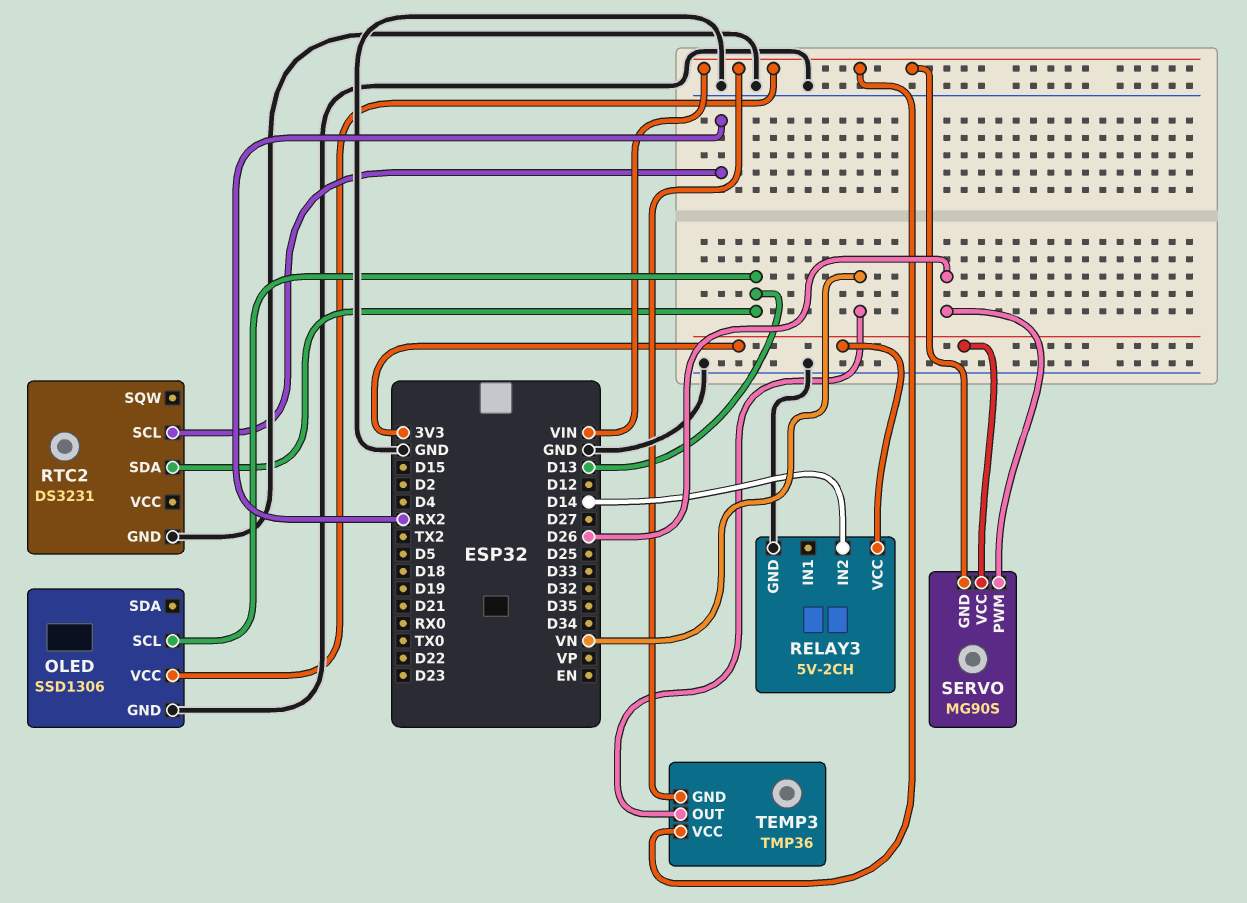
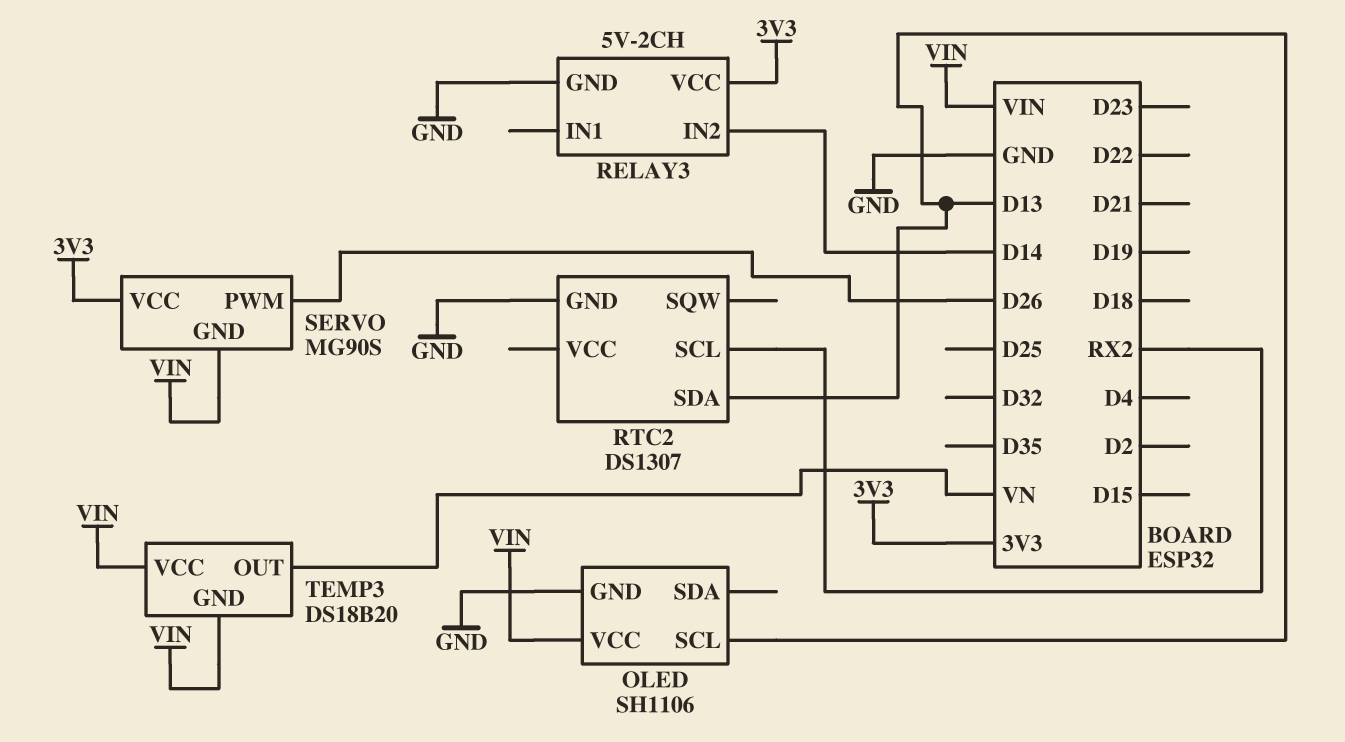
OLED: SSD1306 -> SH1106
RTC2: DS3231 -> DS1307
TEMP3: TMP36 -> DS18B20

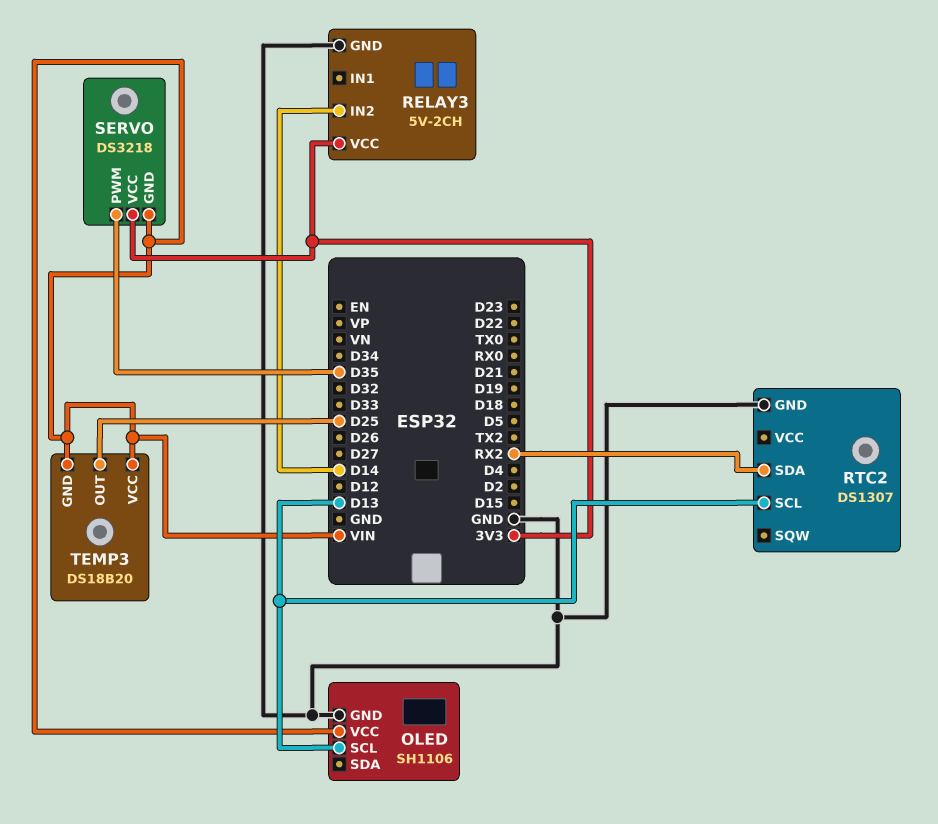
RTC2 pin SCL: RX2 -> D13
RTC2 pin SDA: D13 -> RX2
SERVO: MG90S -> DS3218
SERVO pin PWM: D26 -> D35
TEMP3 pin OUT: VN -> D25

